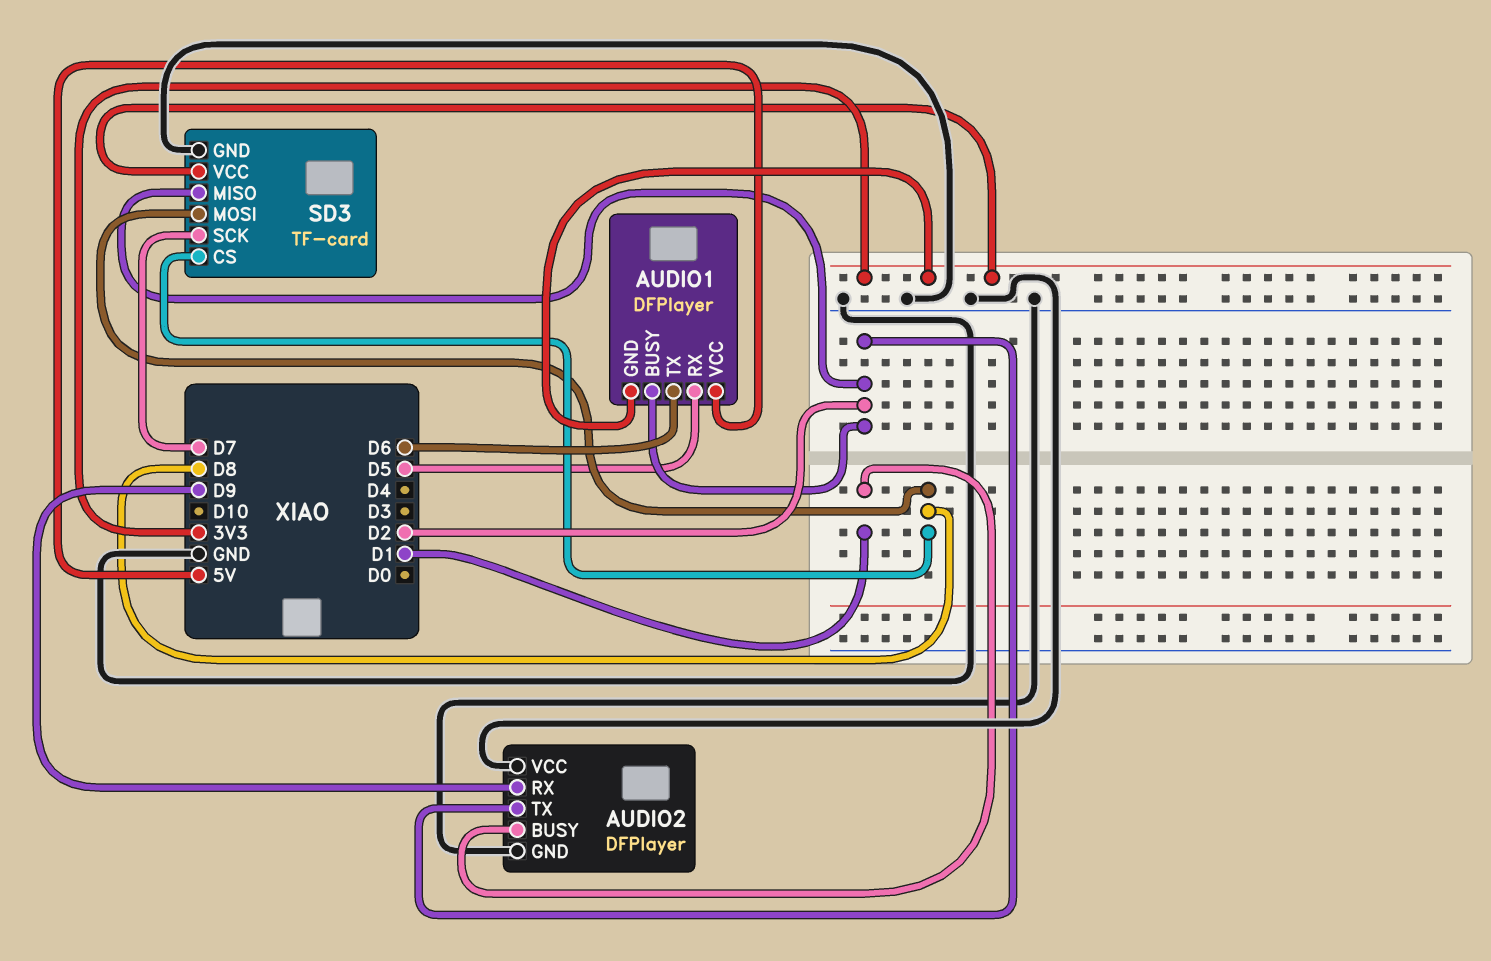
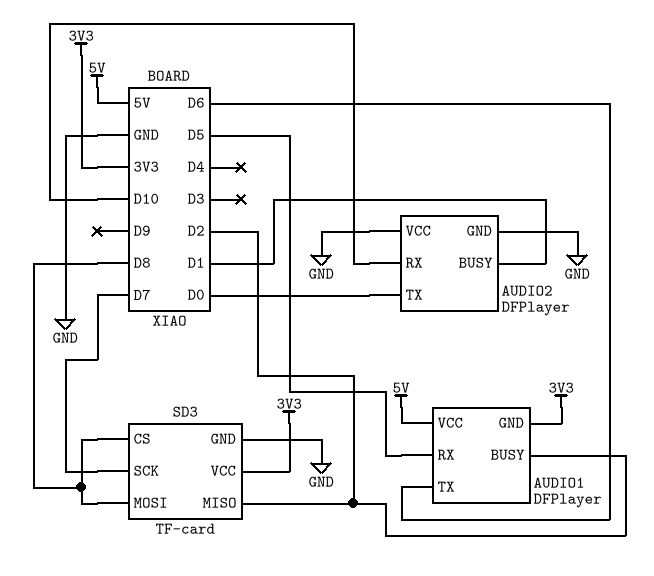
AUDIO2 pin RX: D9 -> D10
AUDIO2 pin TX: D2 -> D0

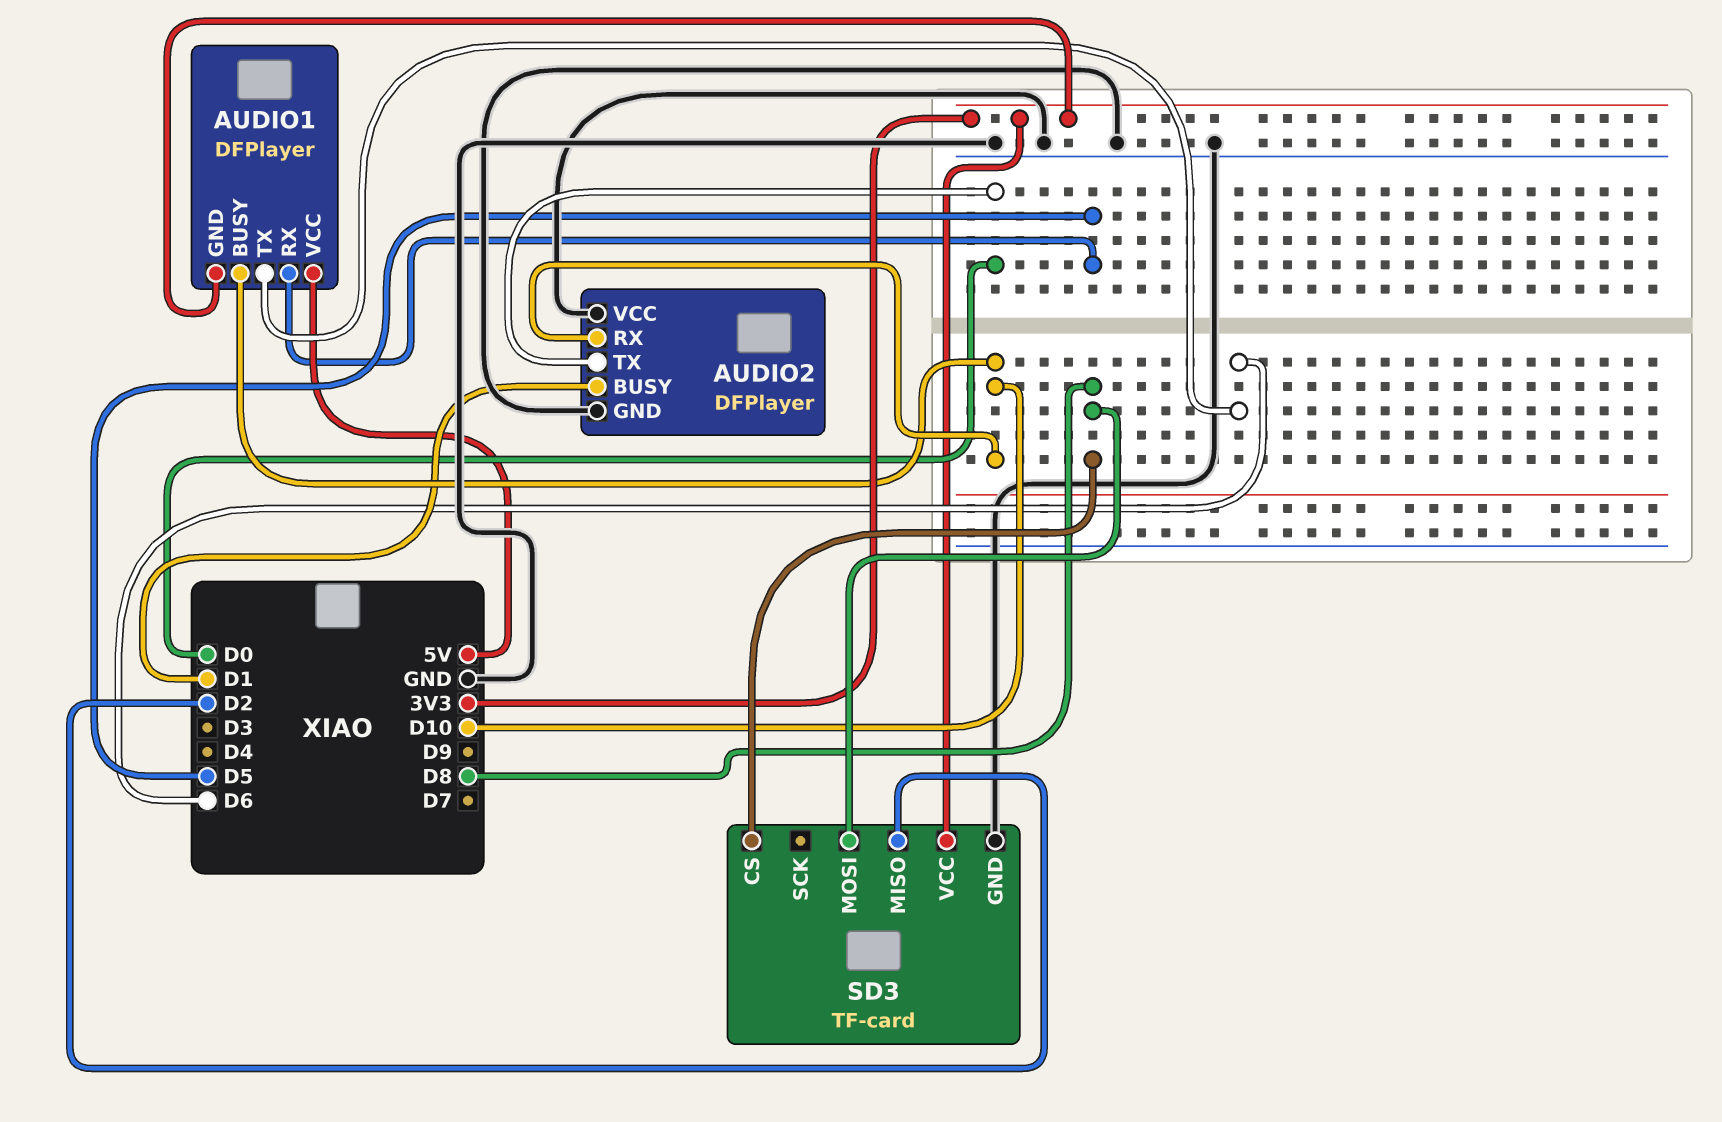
AUDIO1 pin BUSY: D2 -> D10
SD3 pin SCK: D7 -> none

